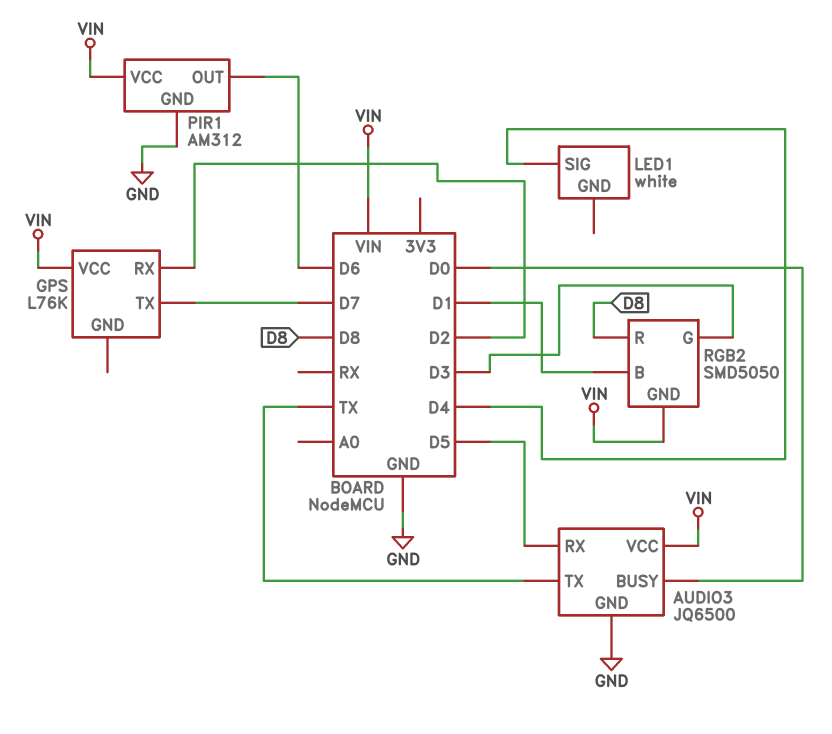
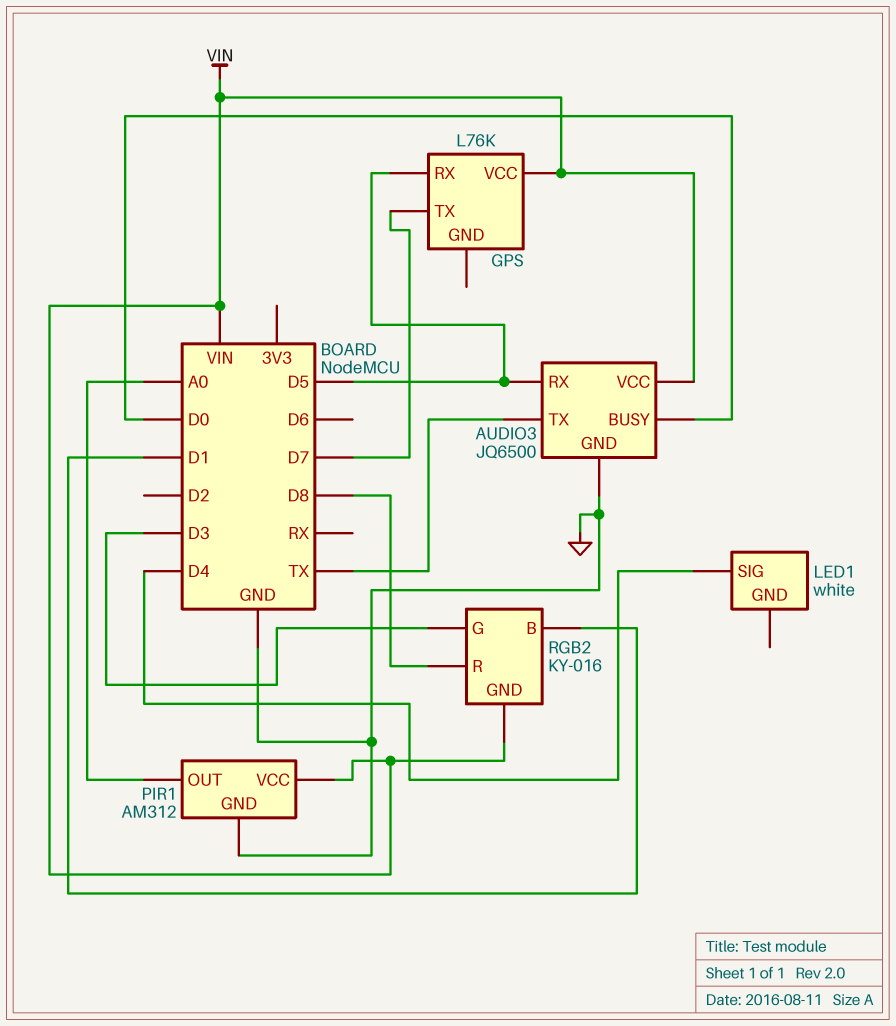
GPS pin RX: D2 -> D5
PIR1 pin OUT: D6 -> A0
RGB2: SMD5050 -> KY-016

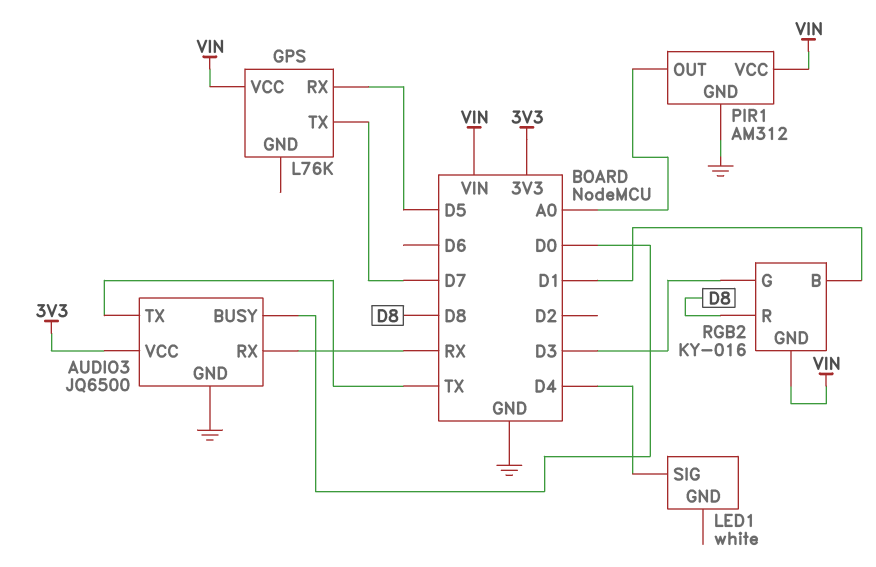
AUDIO3 pin RX: D5 -> RX
AUDIO3 pin VCC: VIN -> 3V3

